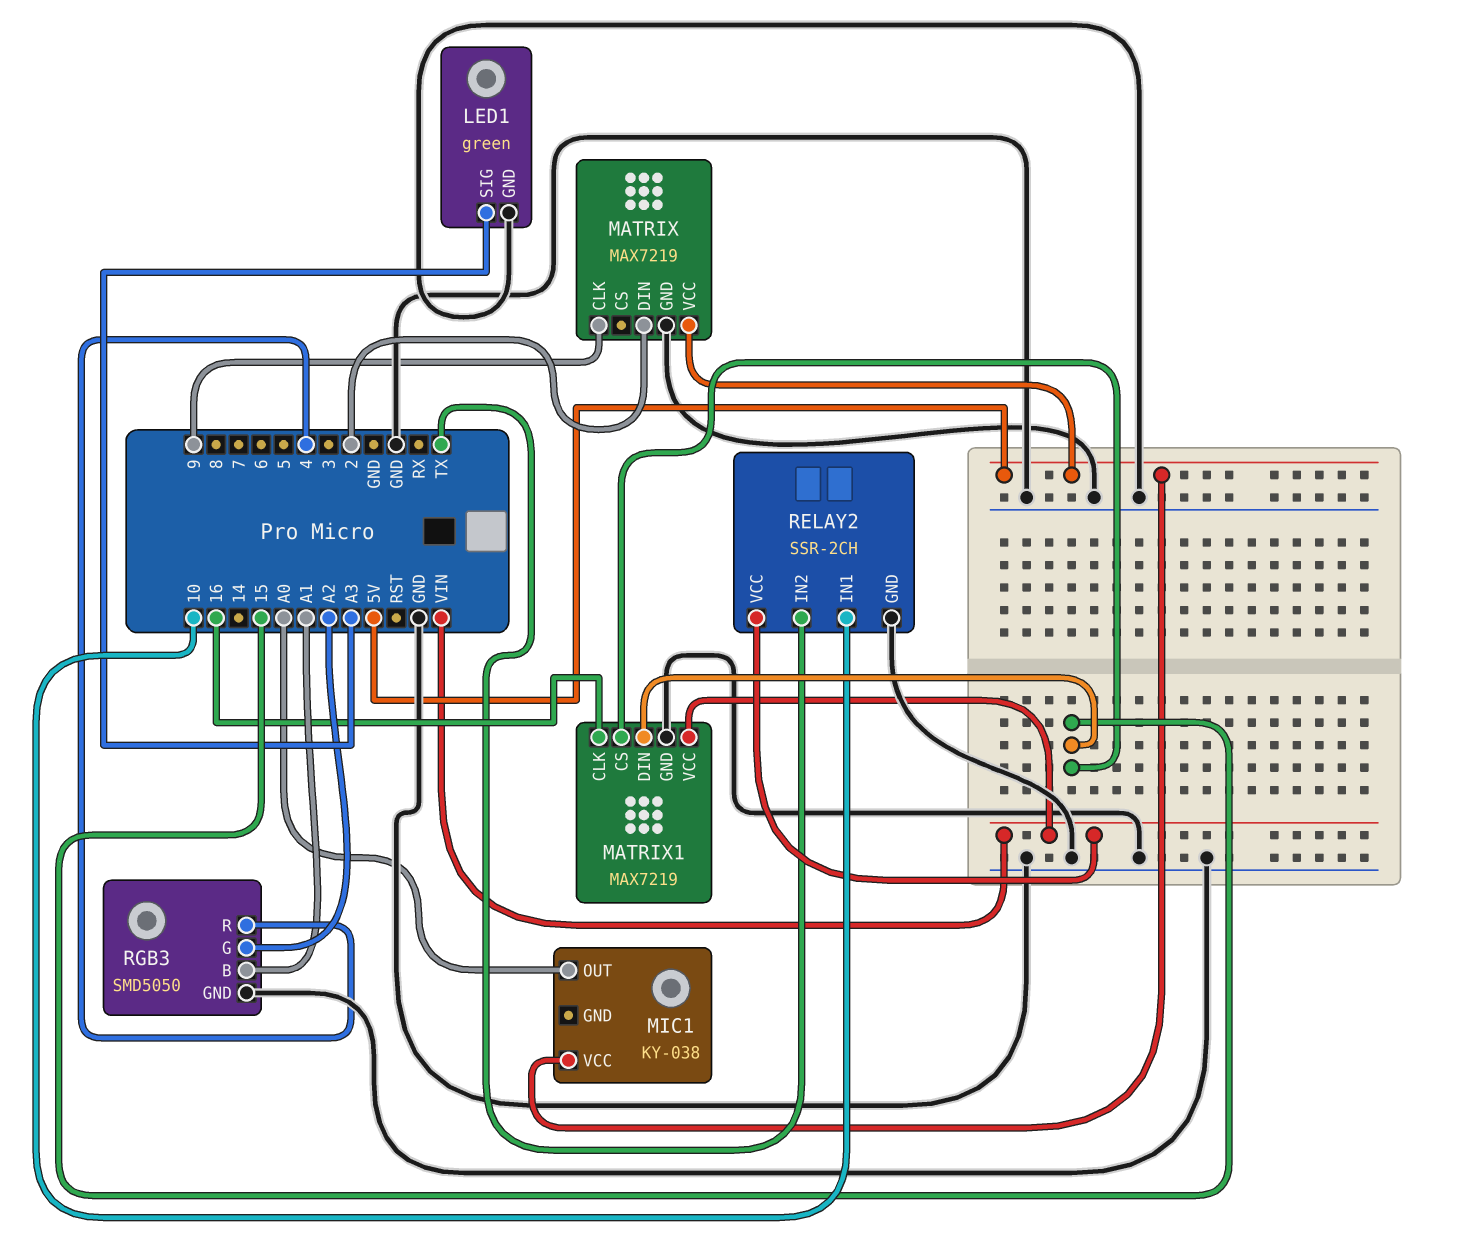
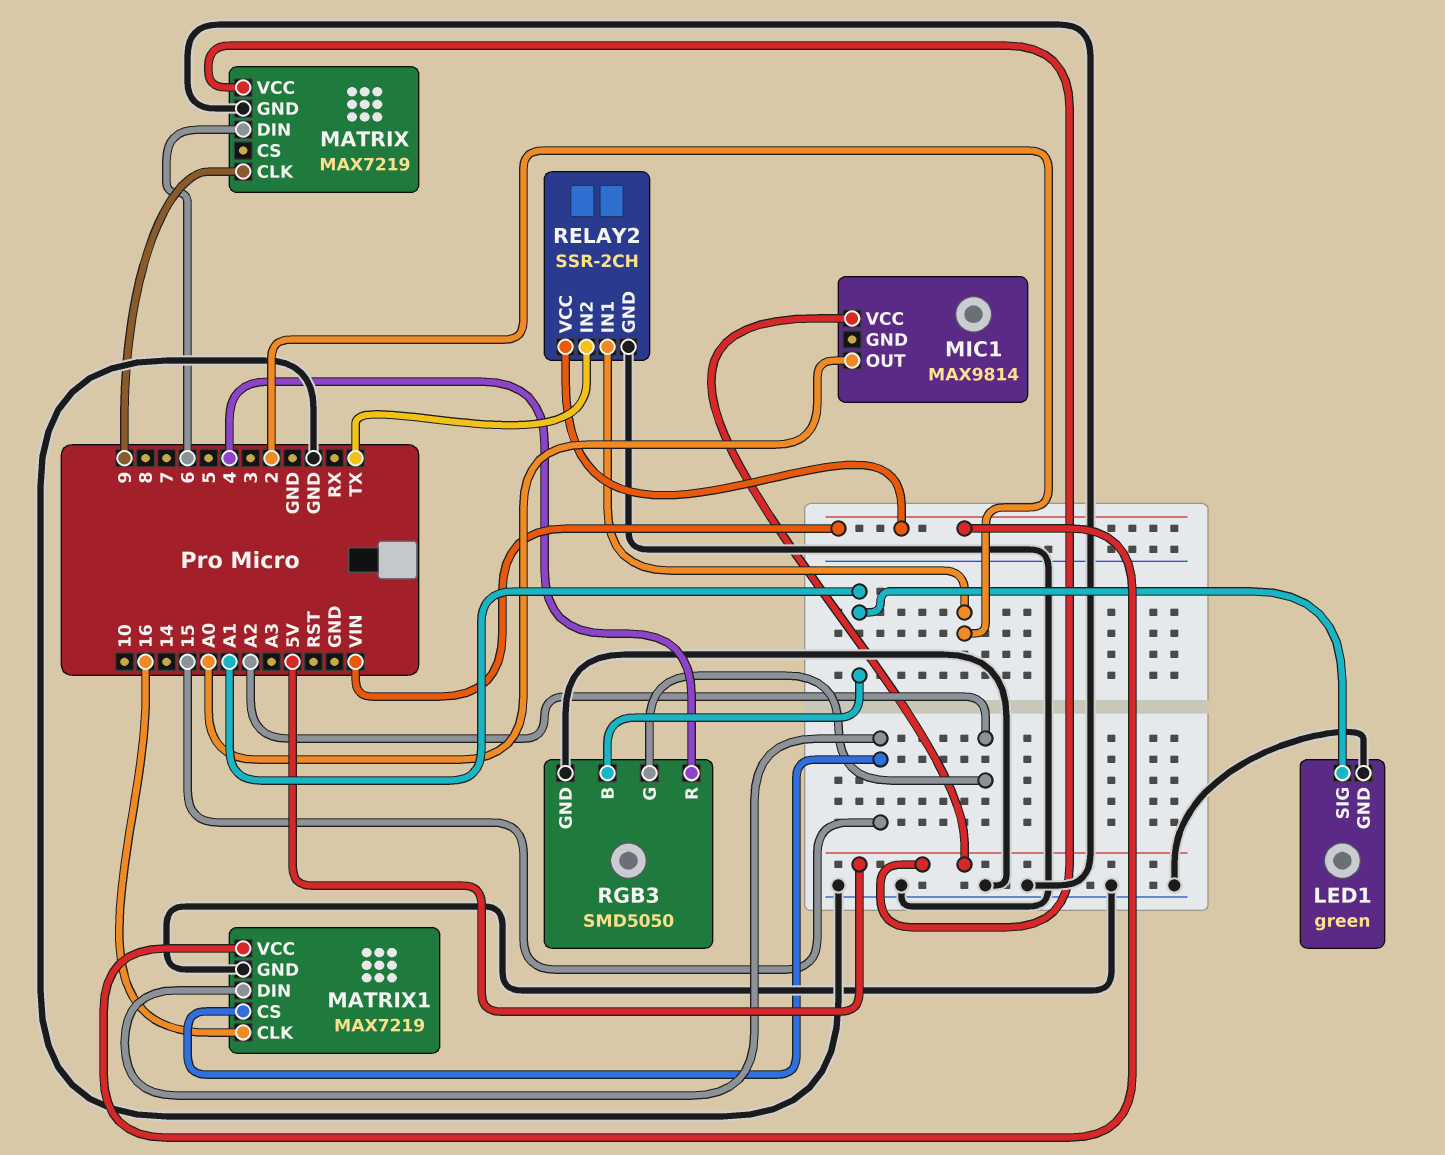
LED1 pin SIG: A3 -> A1
MATRIX pin DIN: 2 -> 6
MIC1: KY-038 -> MAX9814
RELAY2 pin IN1: 10 -> 2

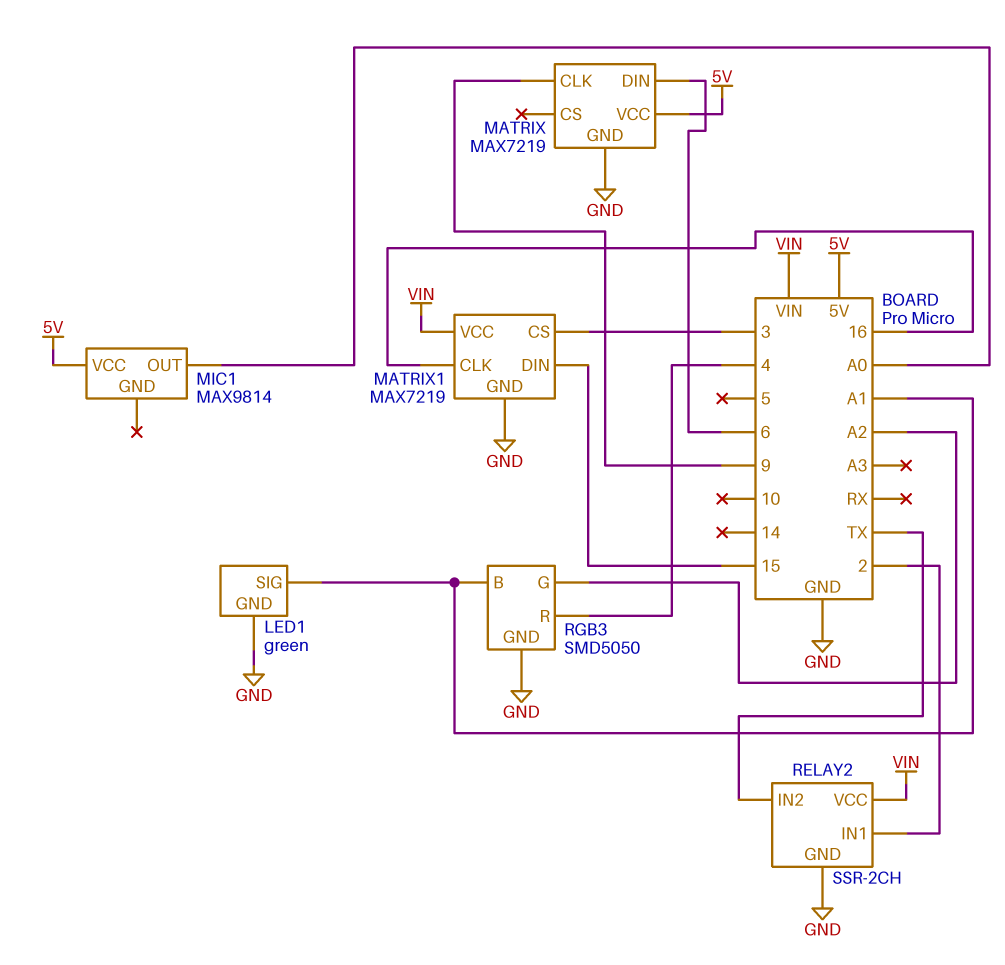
MATRIX1 pin CS: 15 -> 3

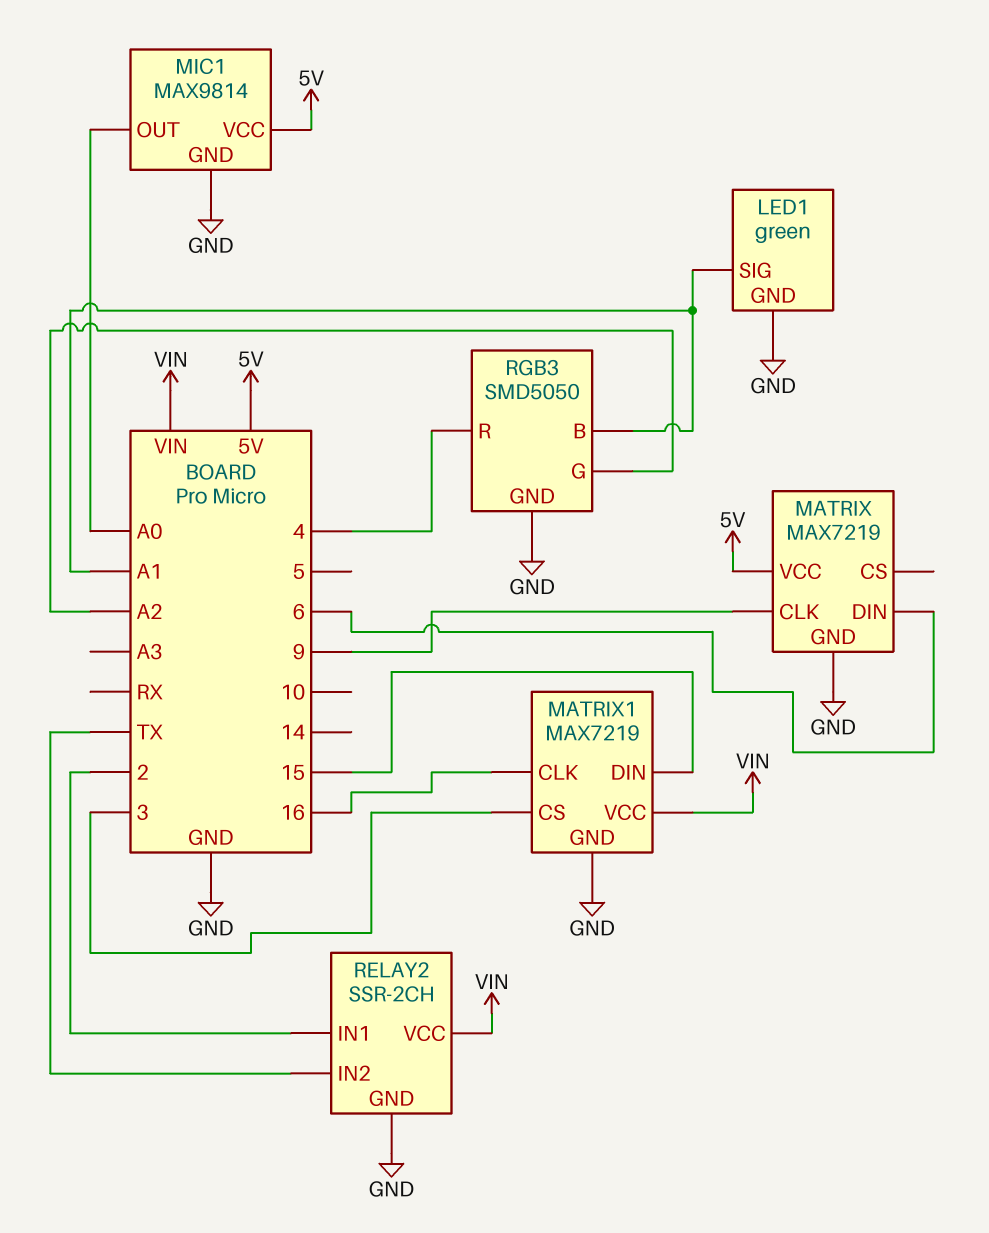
MIC1 pin GND: none -> GND

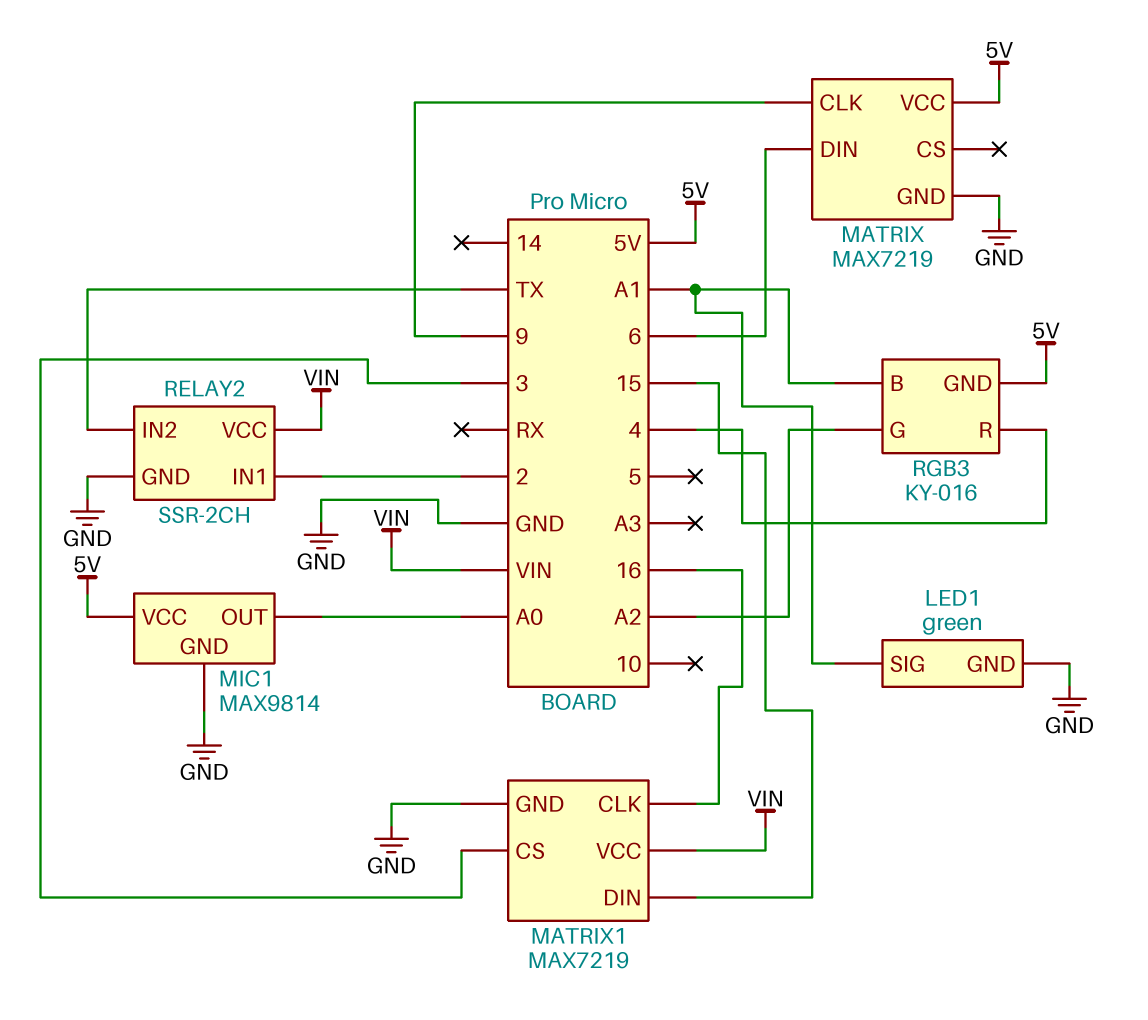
RGB3: SMD5050 -> KY-016
RGB3 pin GND: GND -> 5V

